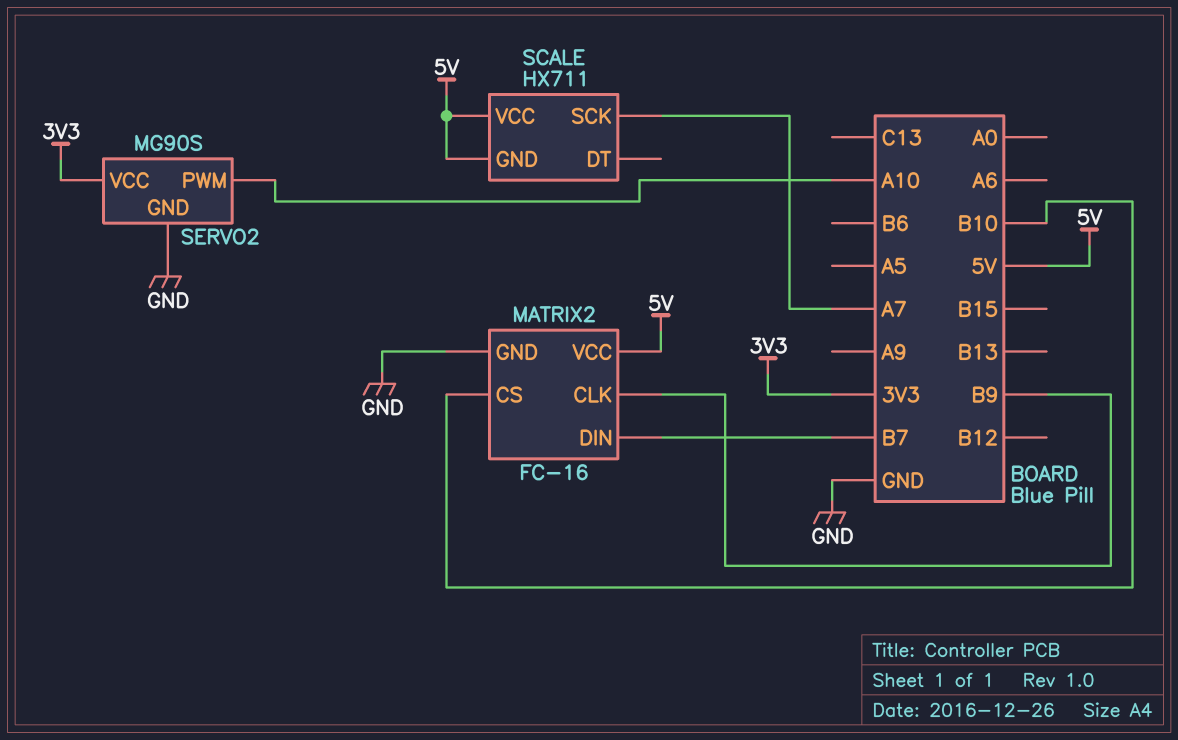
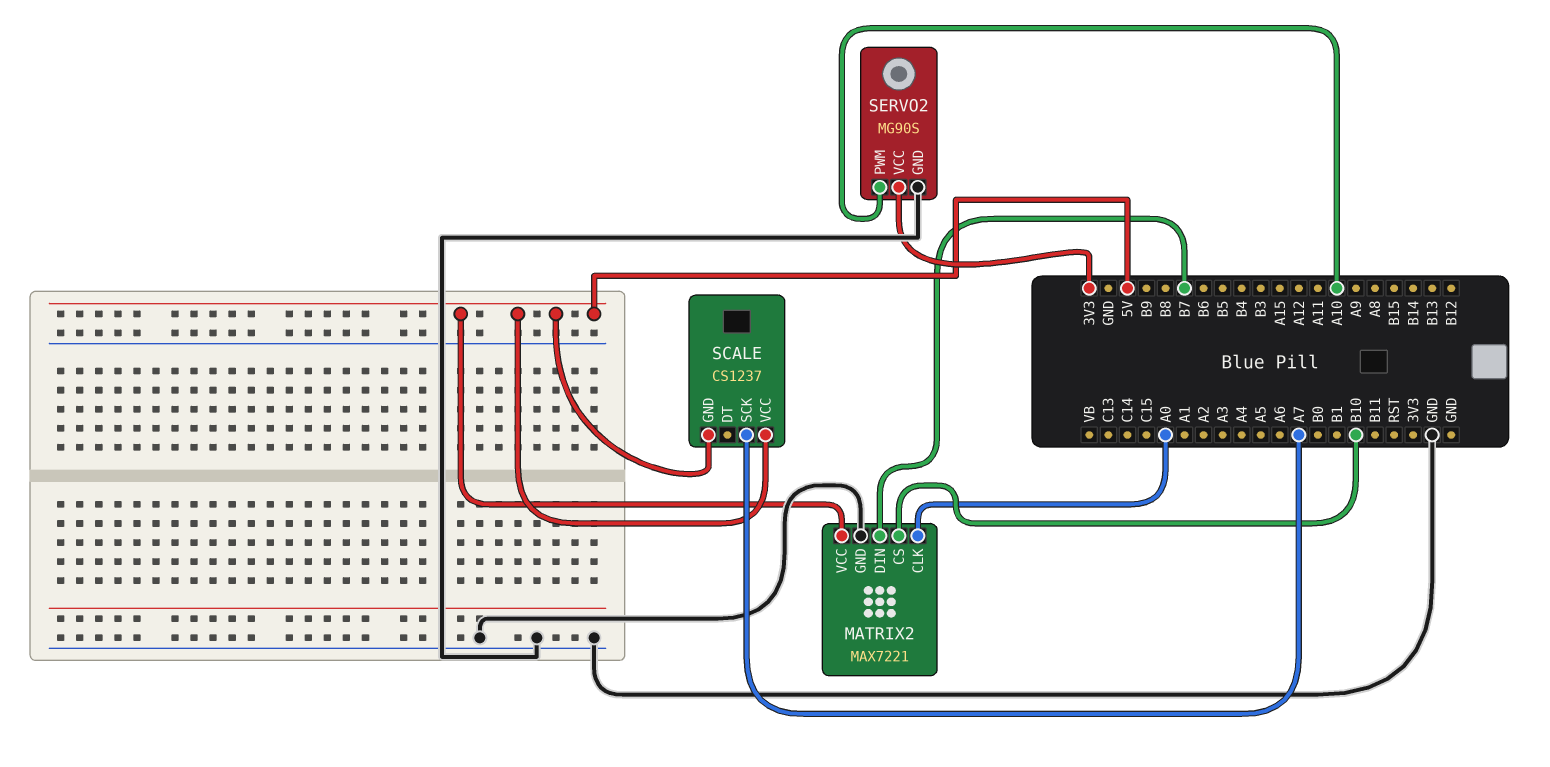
MATRIX2: FC-16 -> MAX7221
MATRIX2 pin CLK: B9 -> A0
SCALE: HX711 -> CS1237

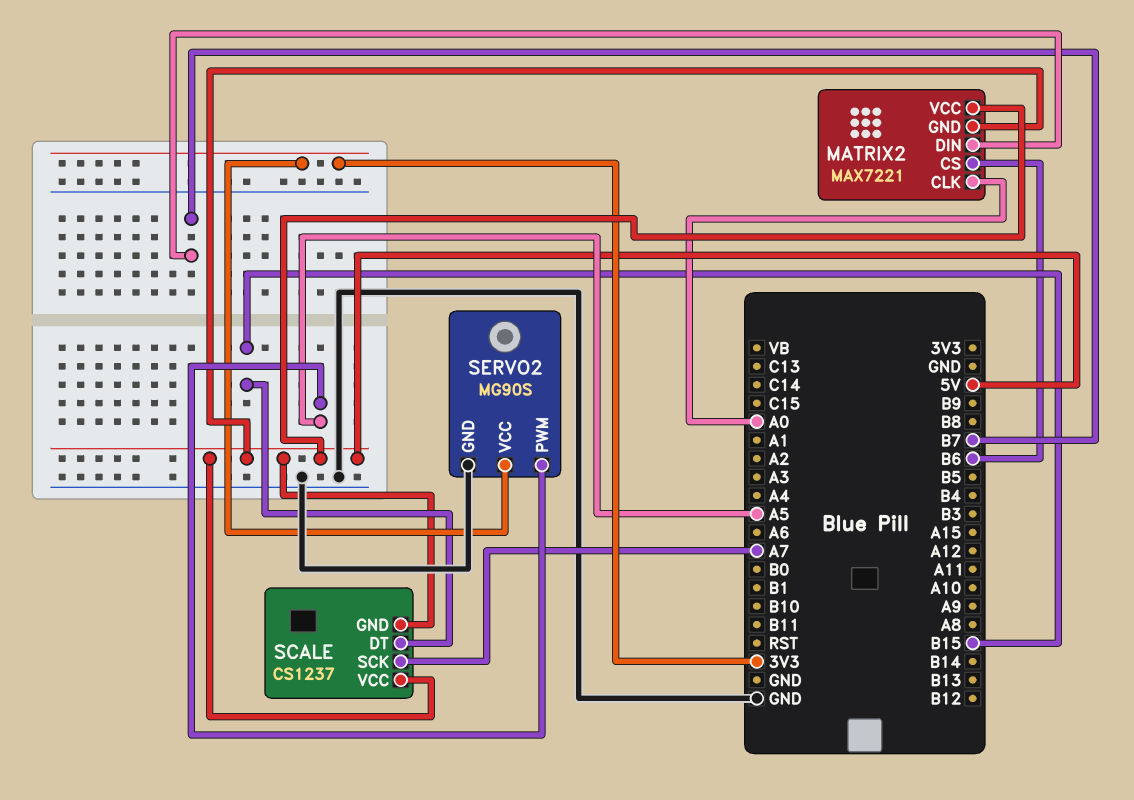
MATRIX2 pin CS: B10 -> B6
MATRIX2 pin GND: GND -> 5V
SCALE pin DT: none -> B15
SERVO2 pin PWM: A10 -> A5

